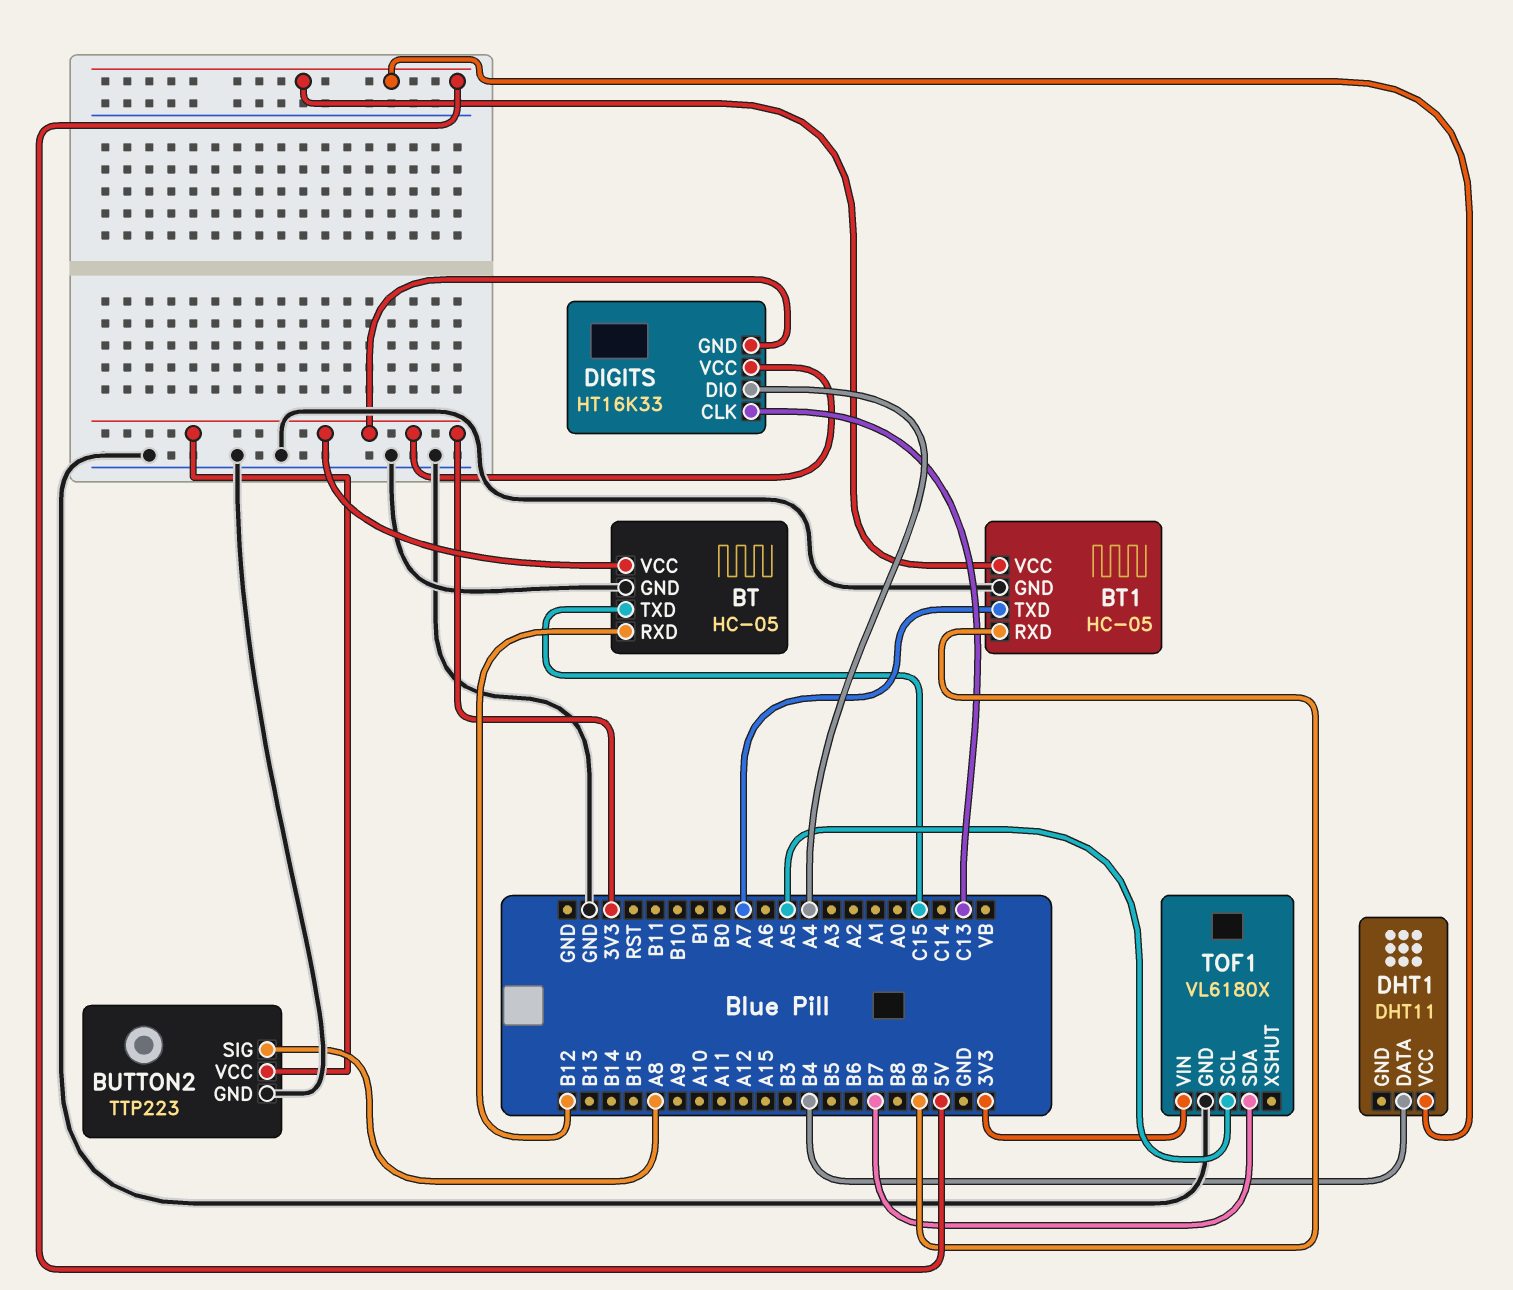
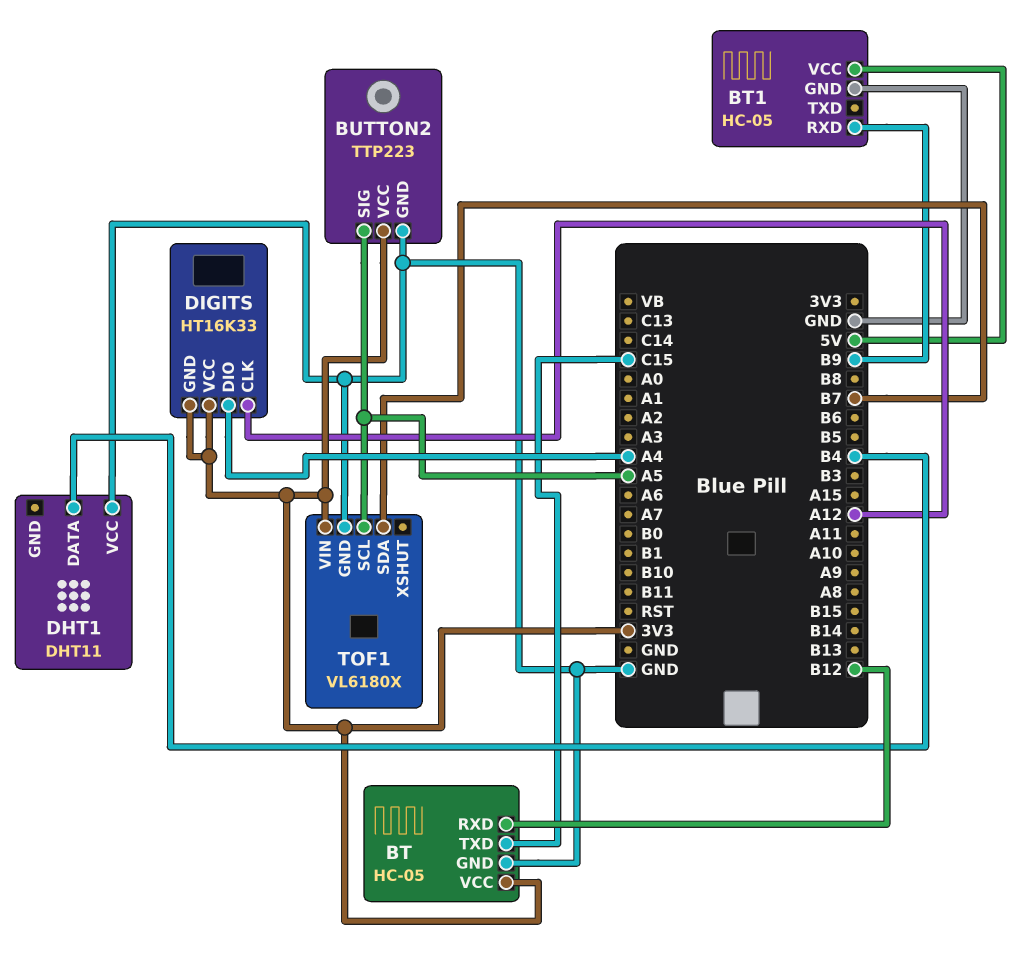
BT1 pin TXD: A7 -> none
BUTTON2 pin SIG: A8 -> A5
DHT1 pin VCC: 5V -> GND
DIGITS pin CLK: C13 -> A12

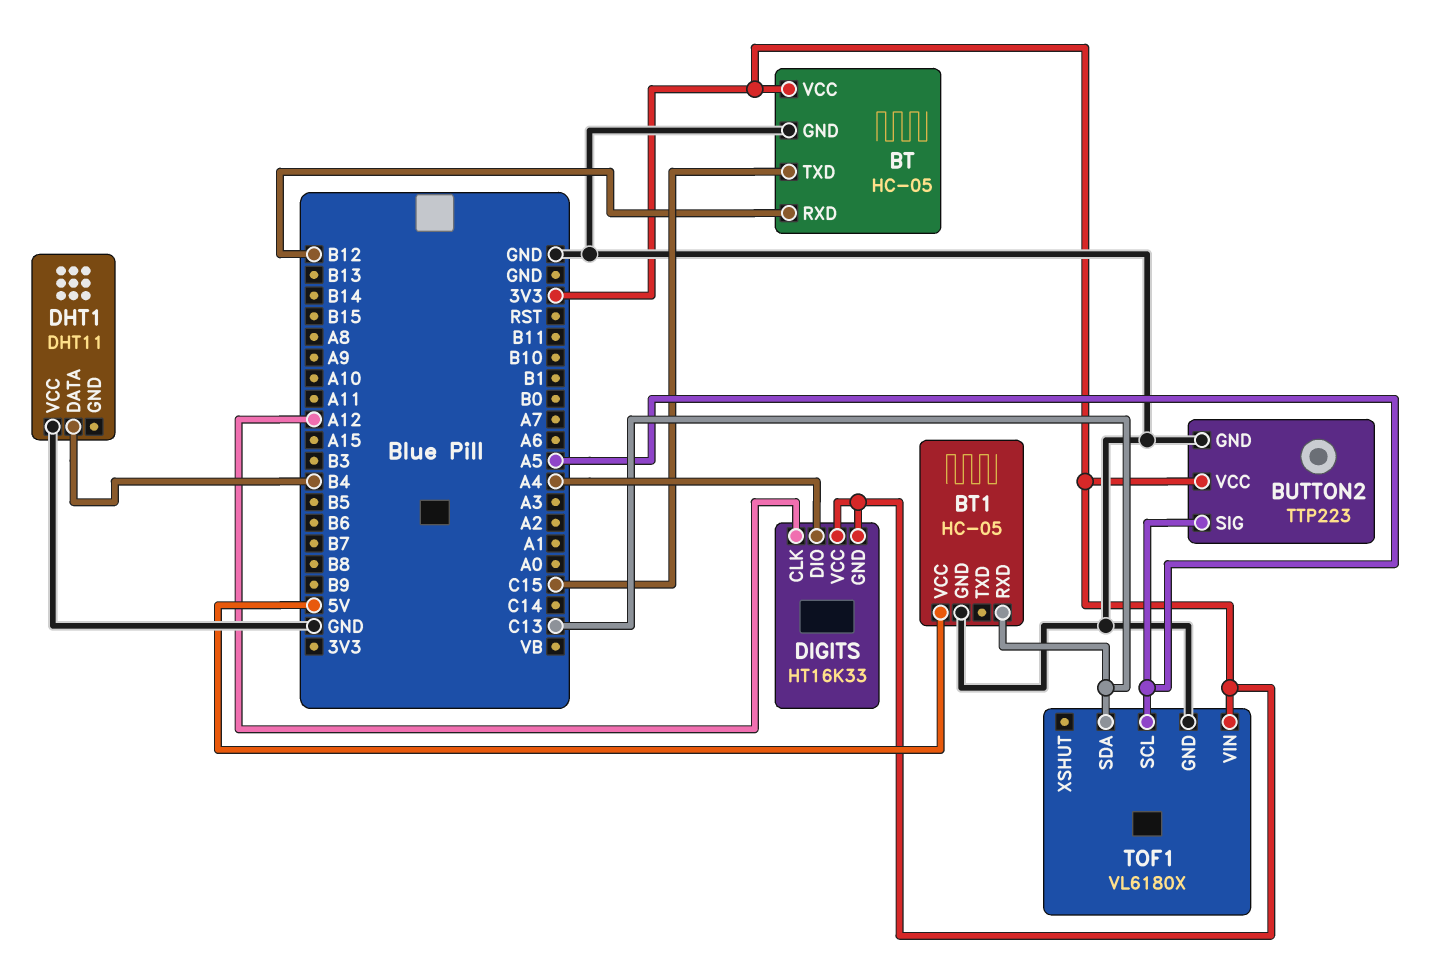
BT1 pin RXD: B9 -> C13
TOF1 pin SDA: B7 -> C13

